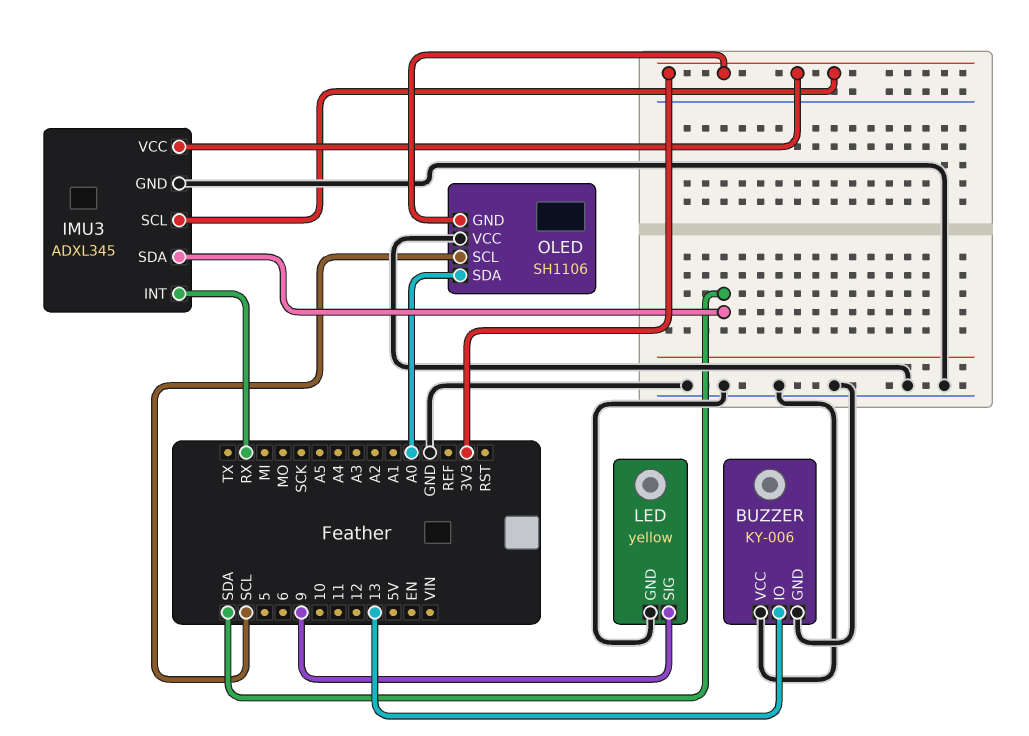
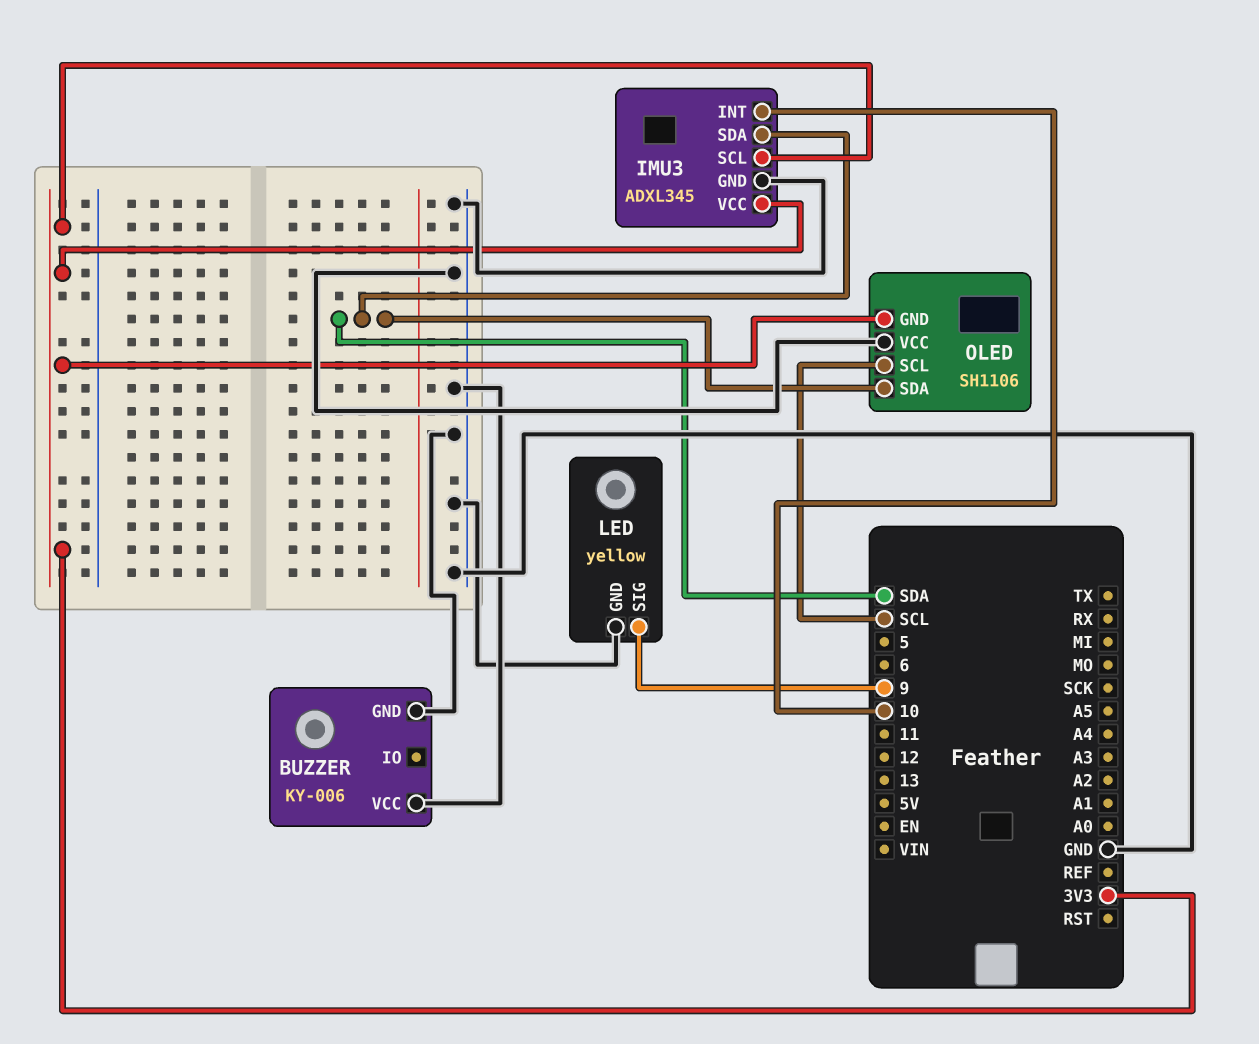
BUZZER pin IO: 13 -> none
IMU3 pin INT: RX -> 10
OLED pin SDA: A0 -> SDA

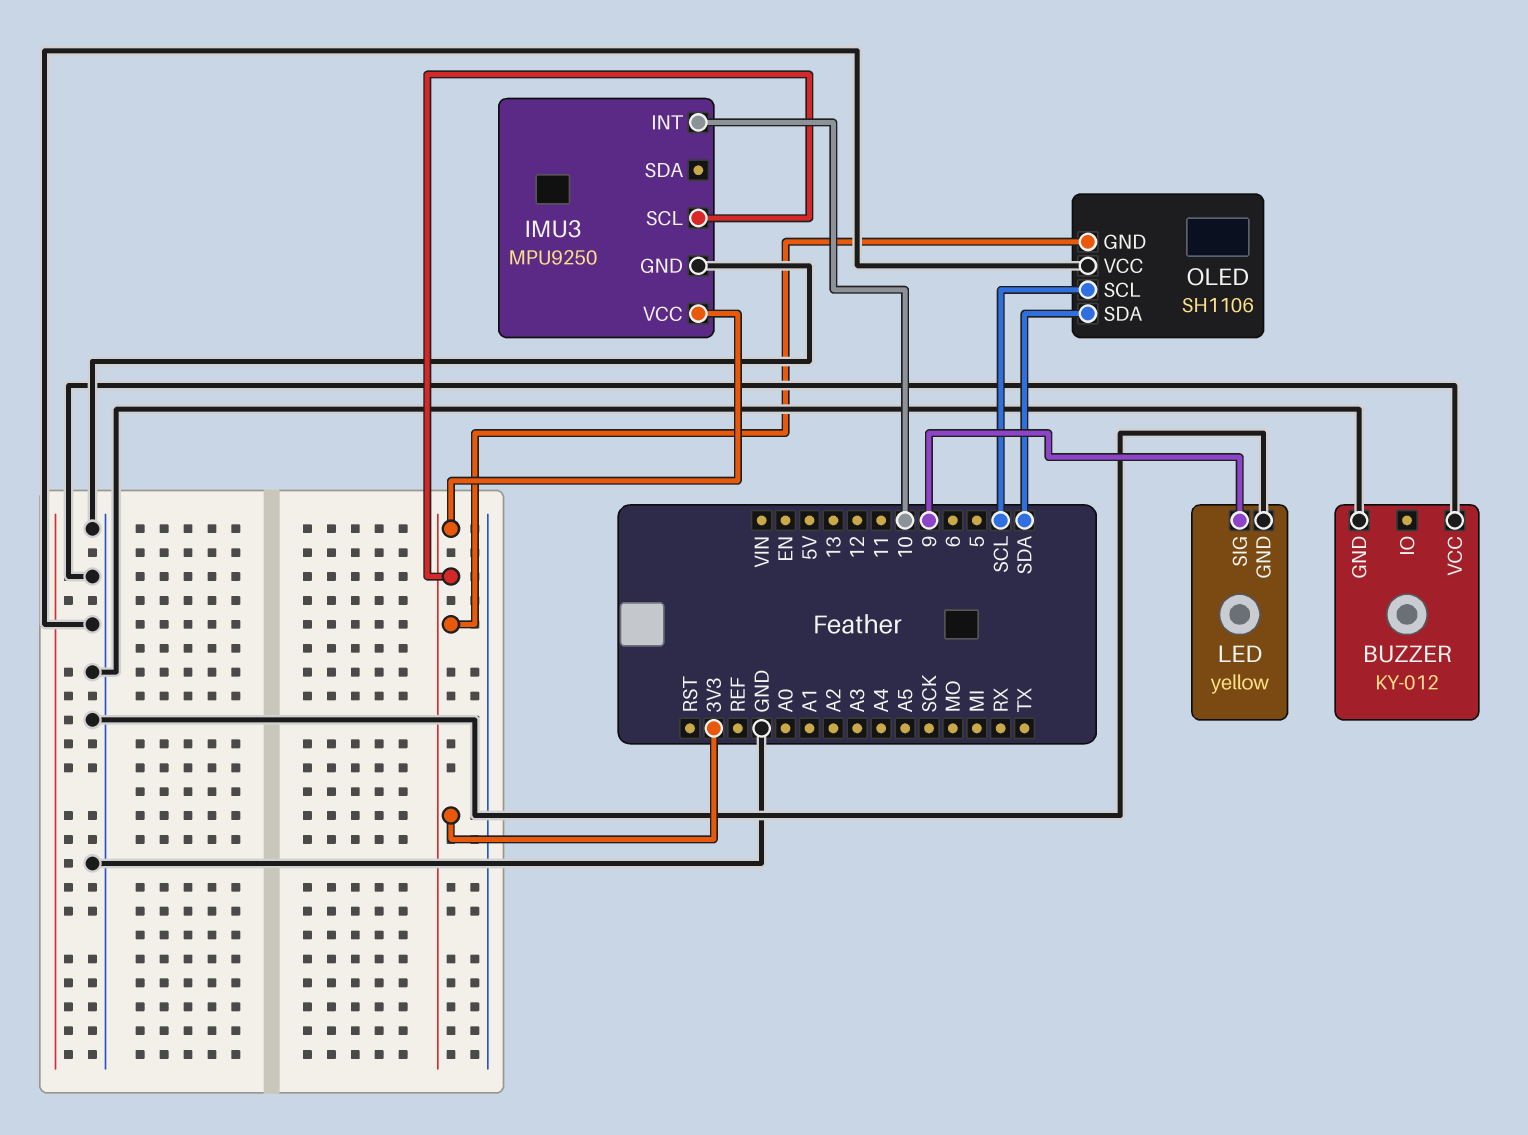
BUZZER: KY-006 -> KY-012
IMU3: ADXL345 -> MPU9250
IMU3 pin SDA: SDA -> none

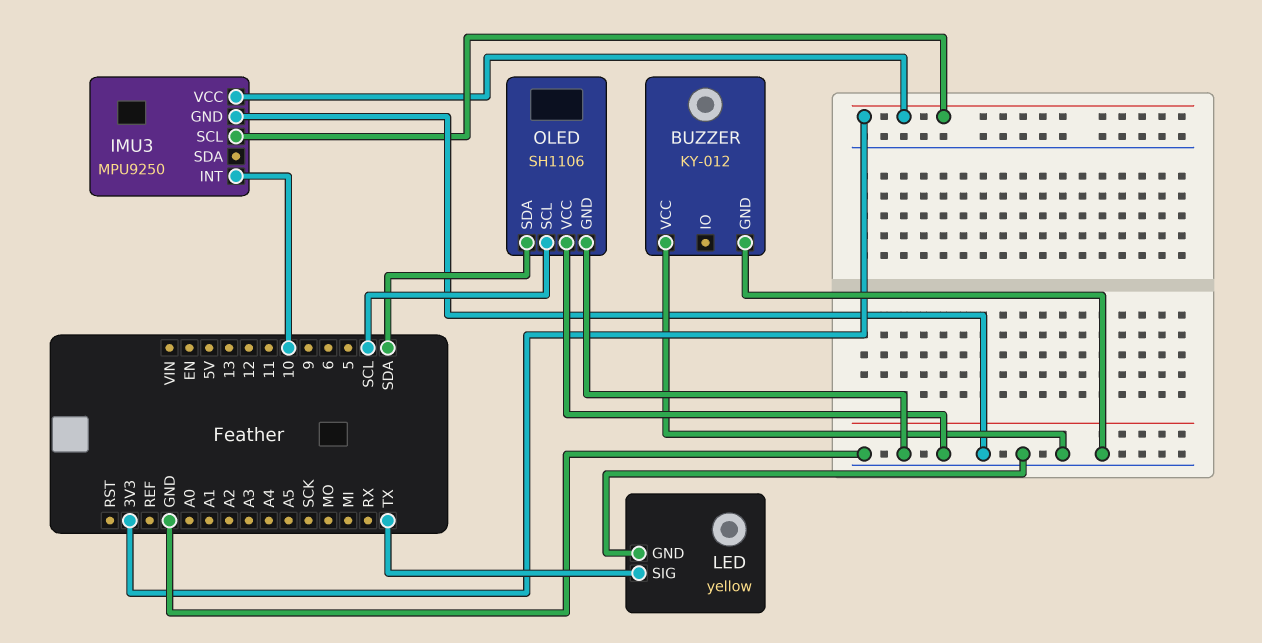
LED pin SIG: 9 -> TX
OLED pin GND: 3V3 -> GND

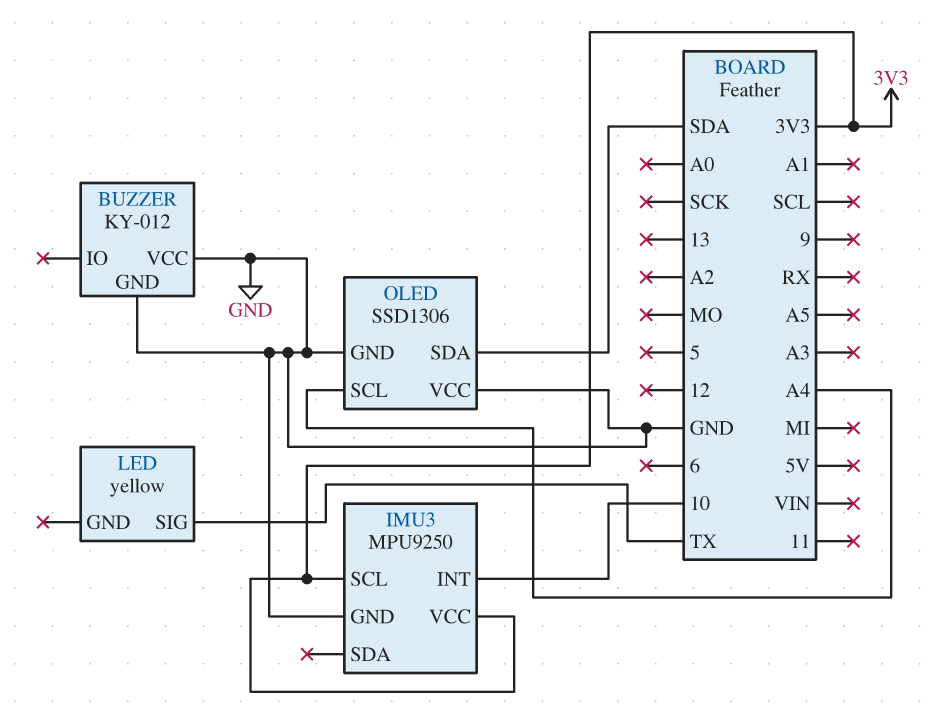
LED pin GND: GND -> none
OLED: SH1106 -> SSD1306
OLED pin SCL: SCL -> A4

